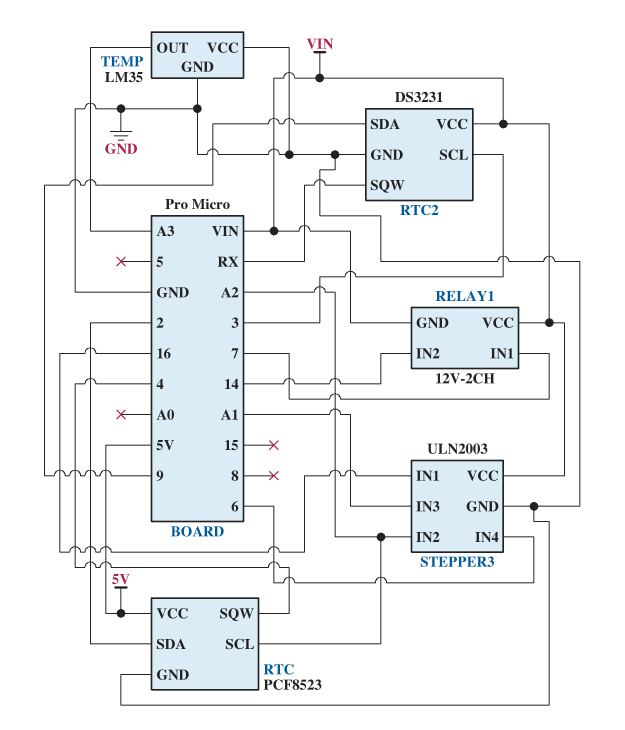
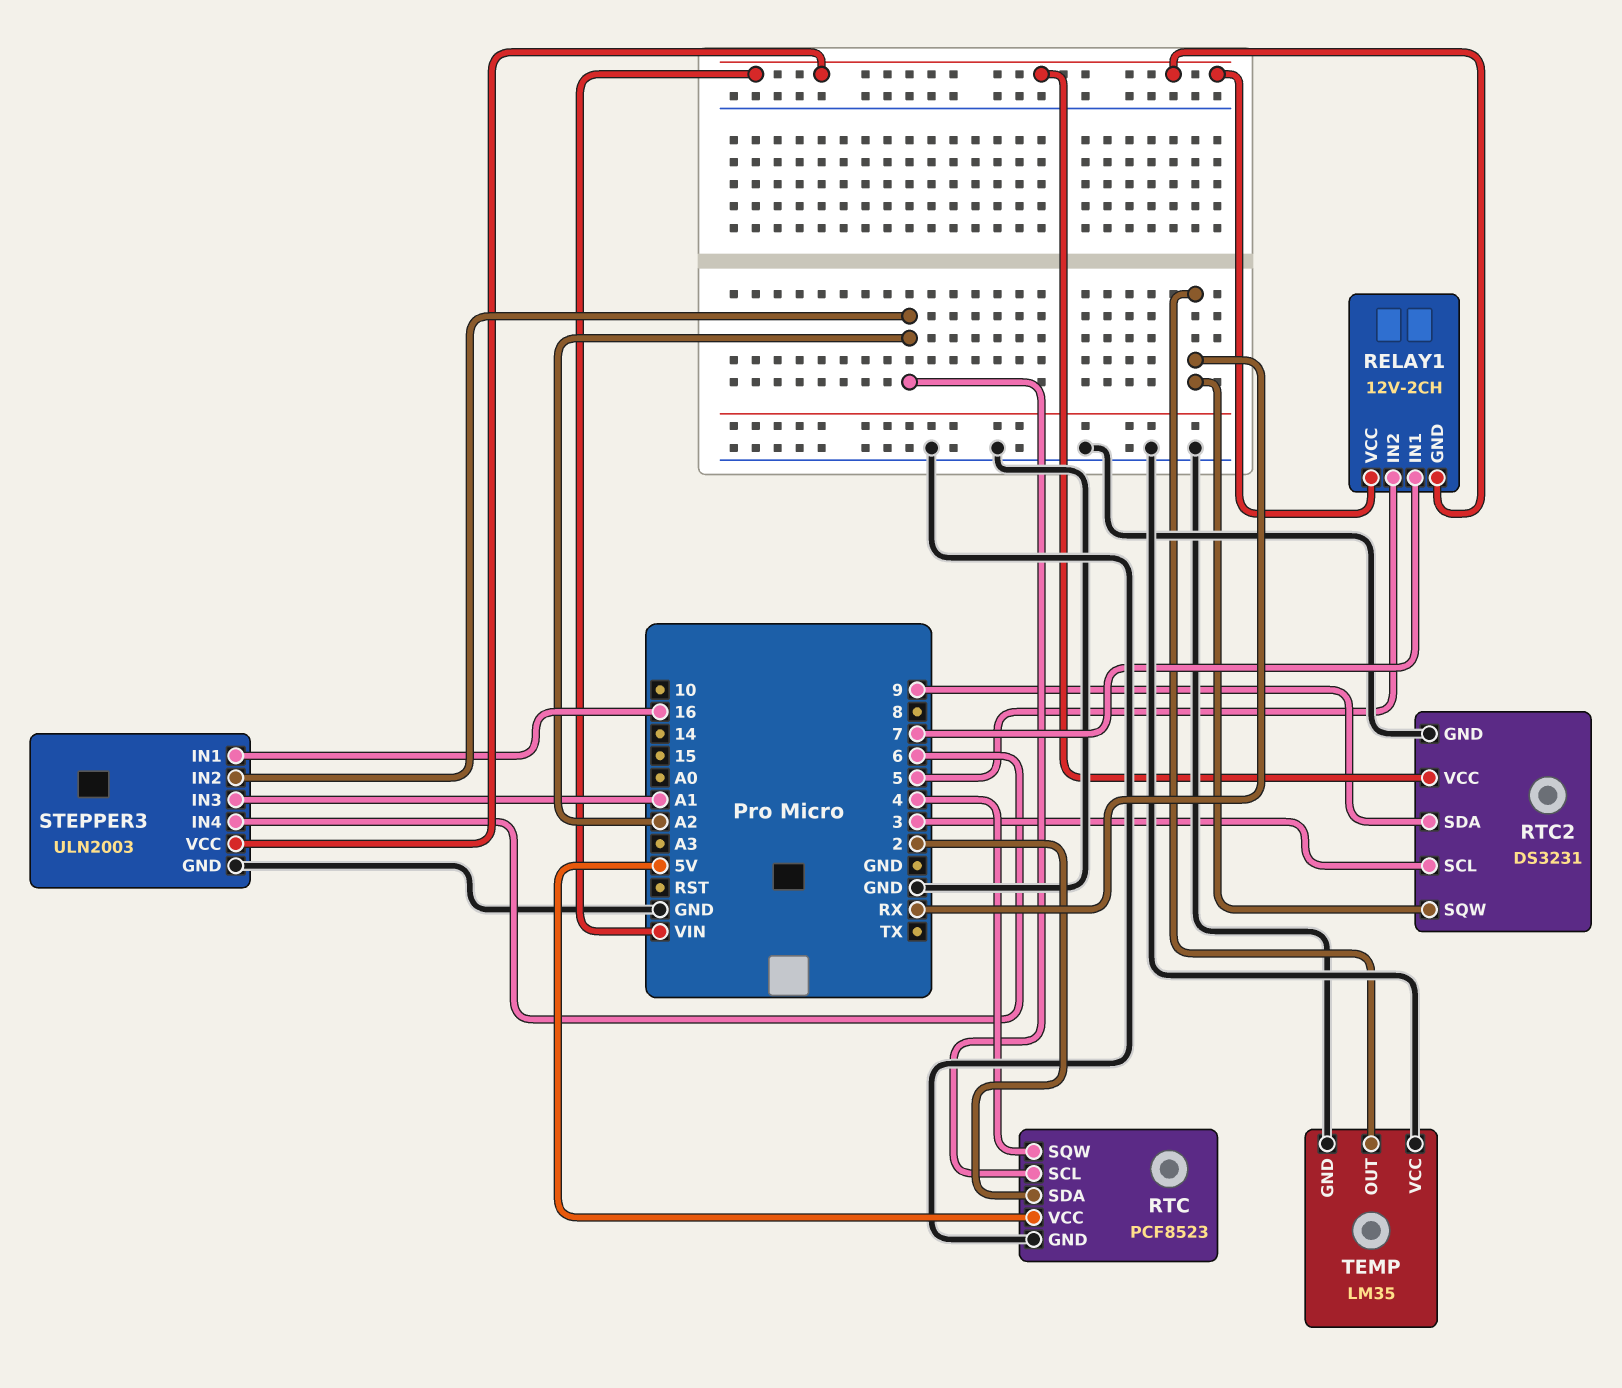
RELAY1 pin IN2: 14 -> 5
TEMP pin OUT: A3 -> RX

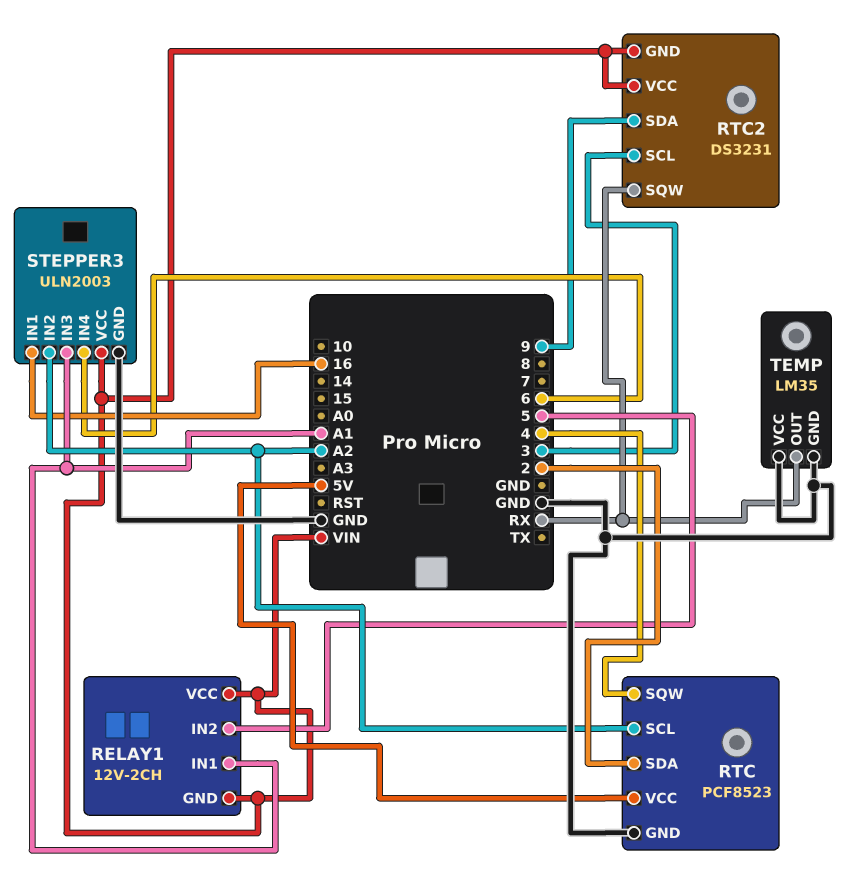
RELAY1 pin IN1: 7 -> A1
RTC2 pin GND: GND -> VIN

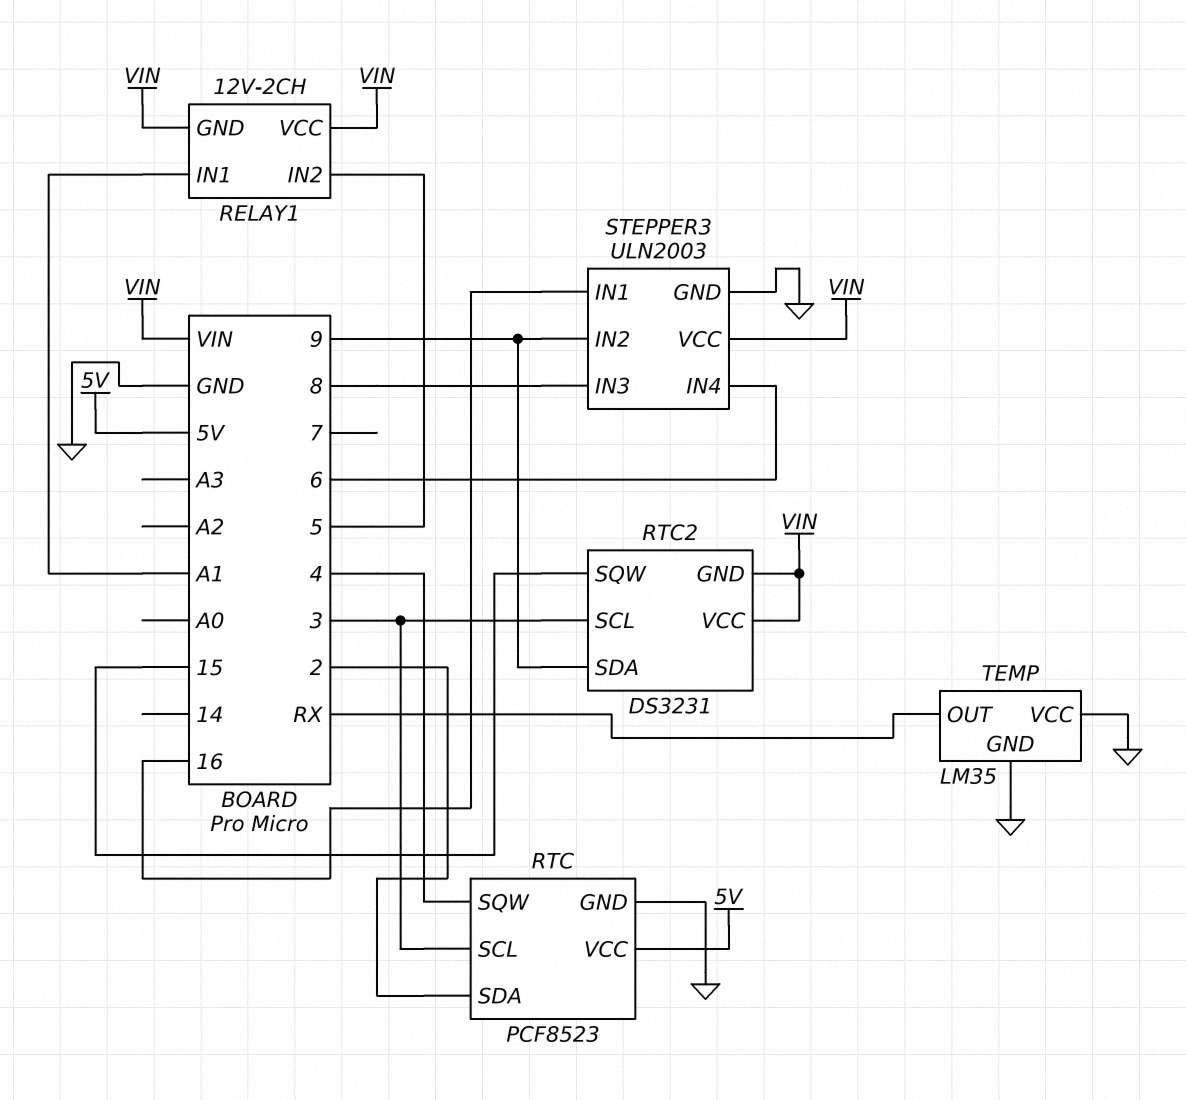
RTC pin SCL: A2 -> 3
RTC2 pin SQW: RX -> 15
STEPPER3 pin IN2: A2 -> 9
STEPPER3 pin IN3: A1 -> 8

